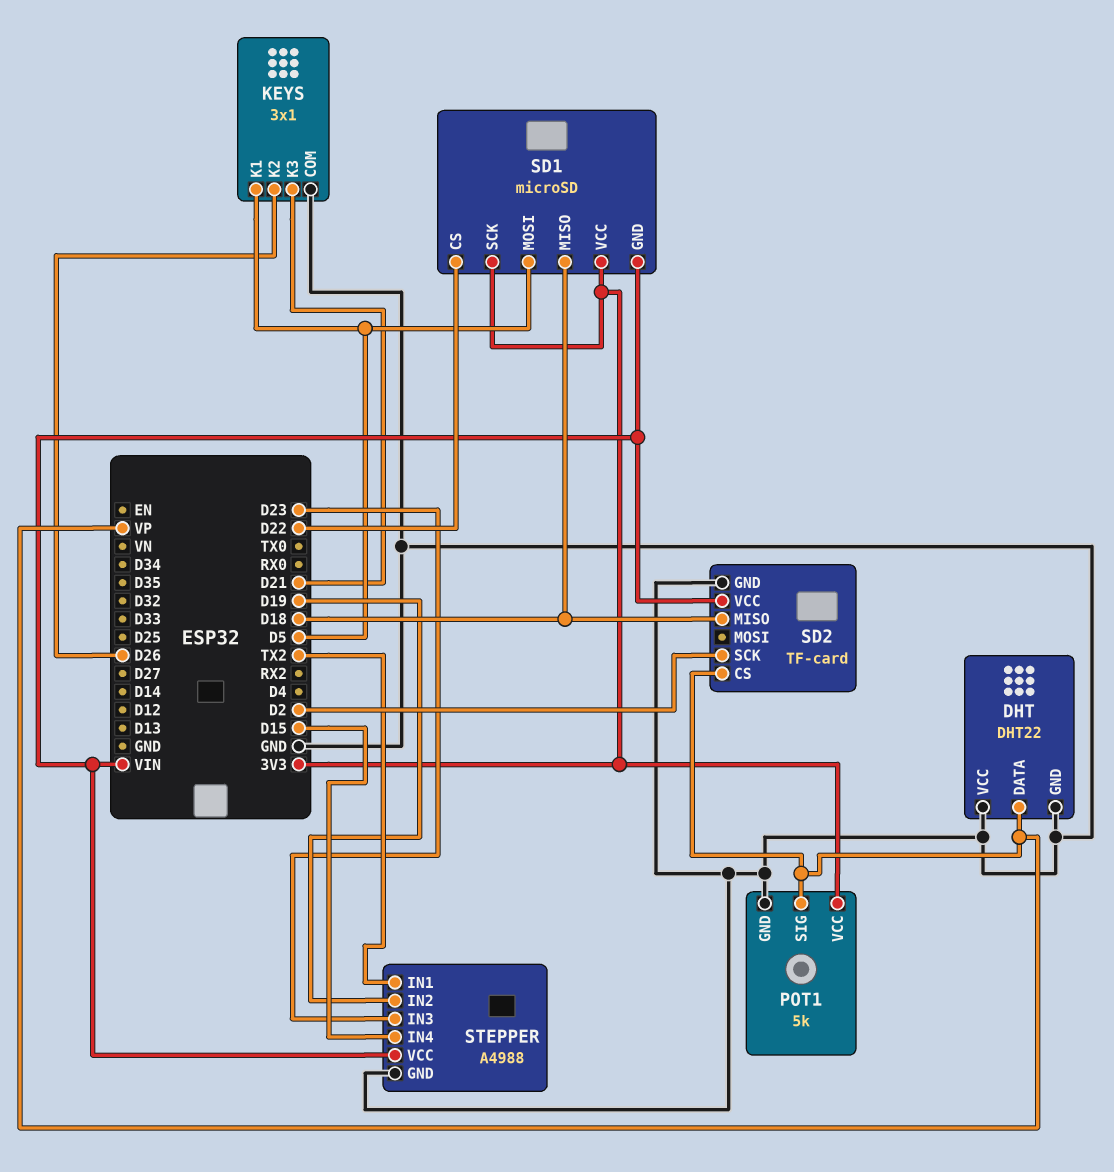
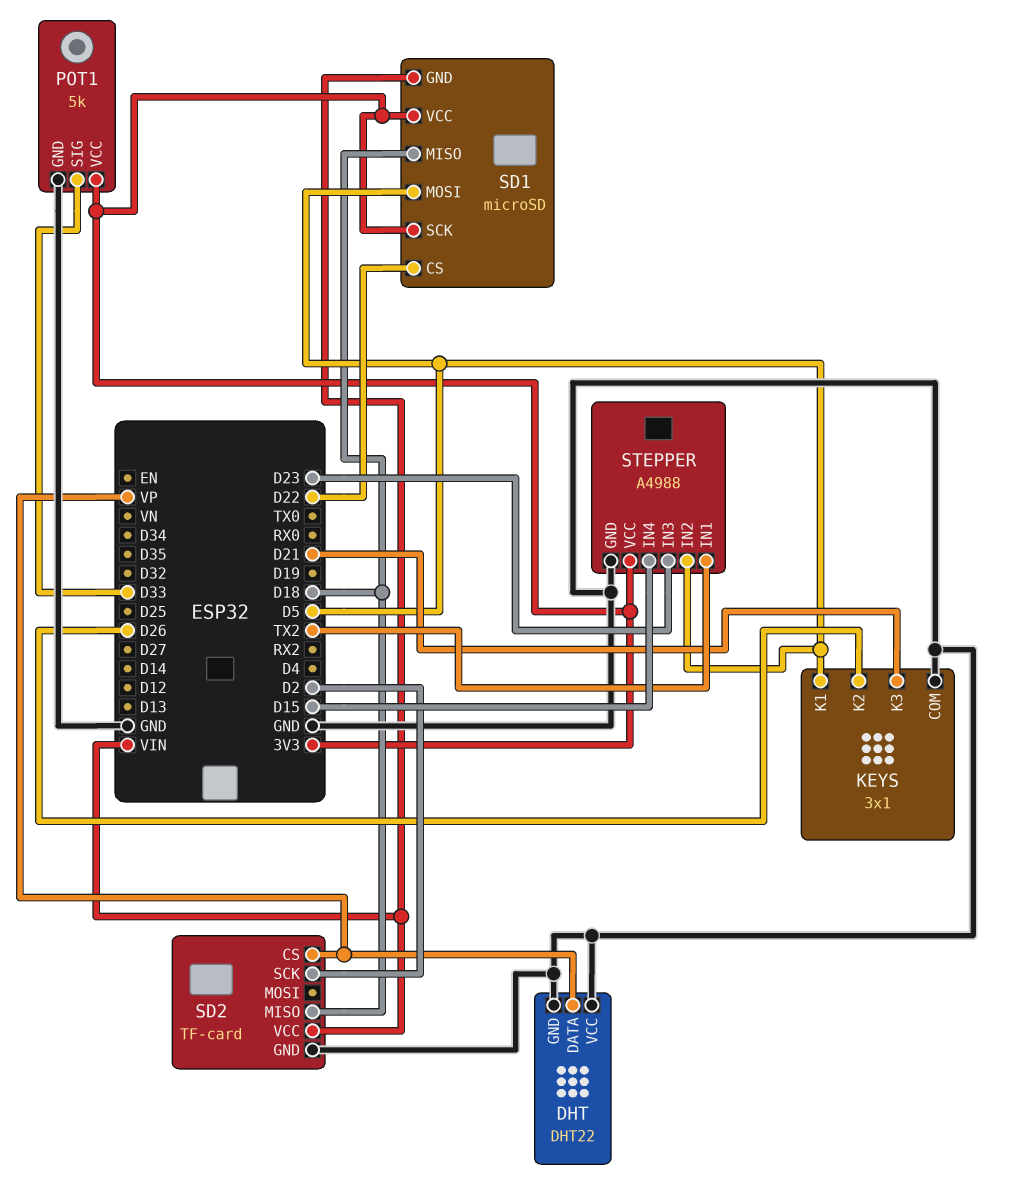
POT1 pin SIG: VP -> D33
STEPPER pin IN2: D19 -> D5
STEPPER pin VCC: VIN -> 3V3

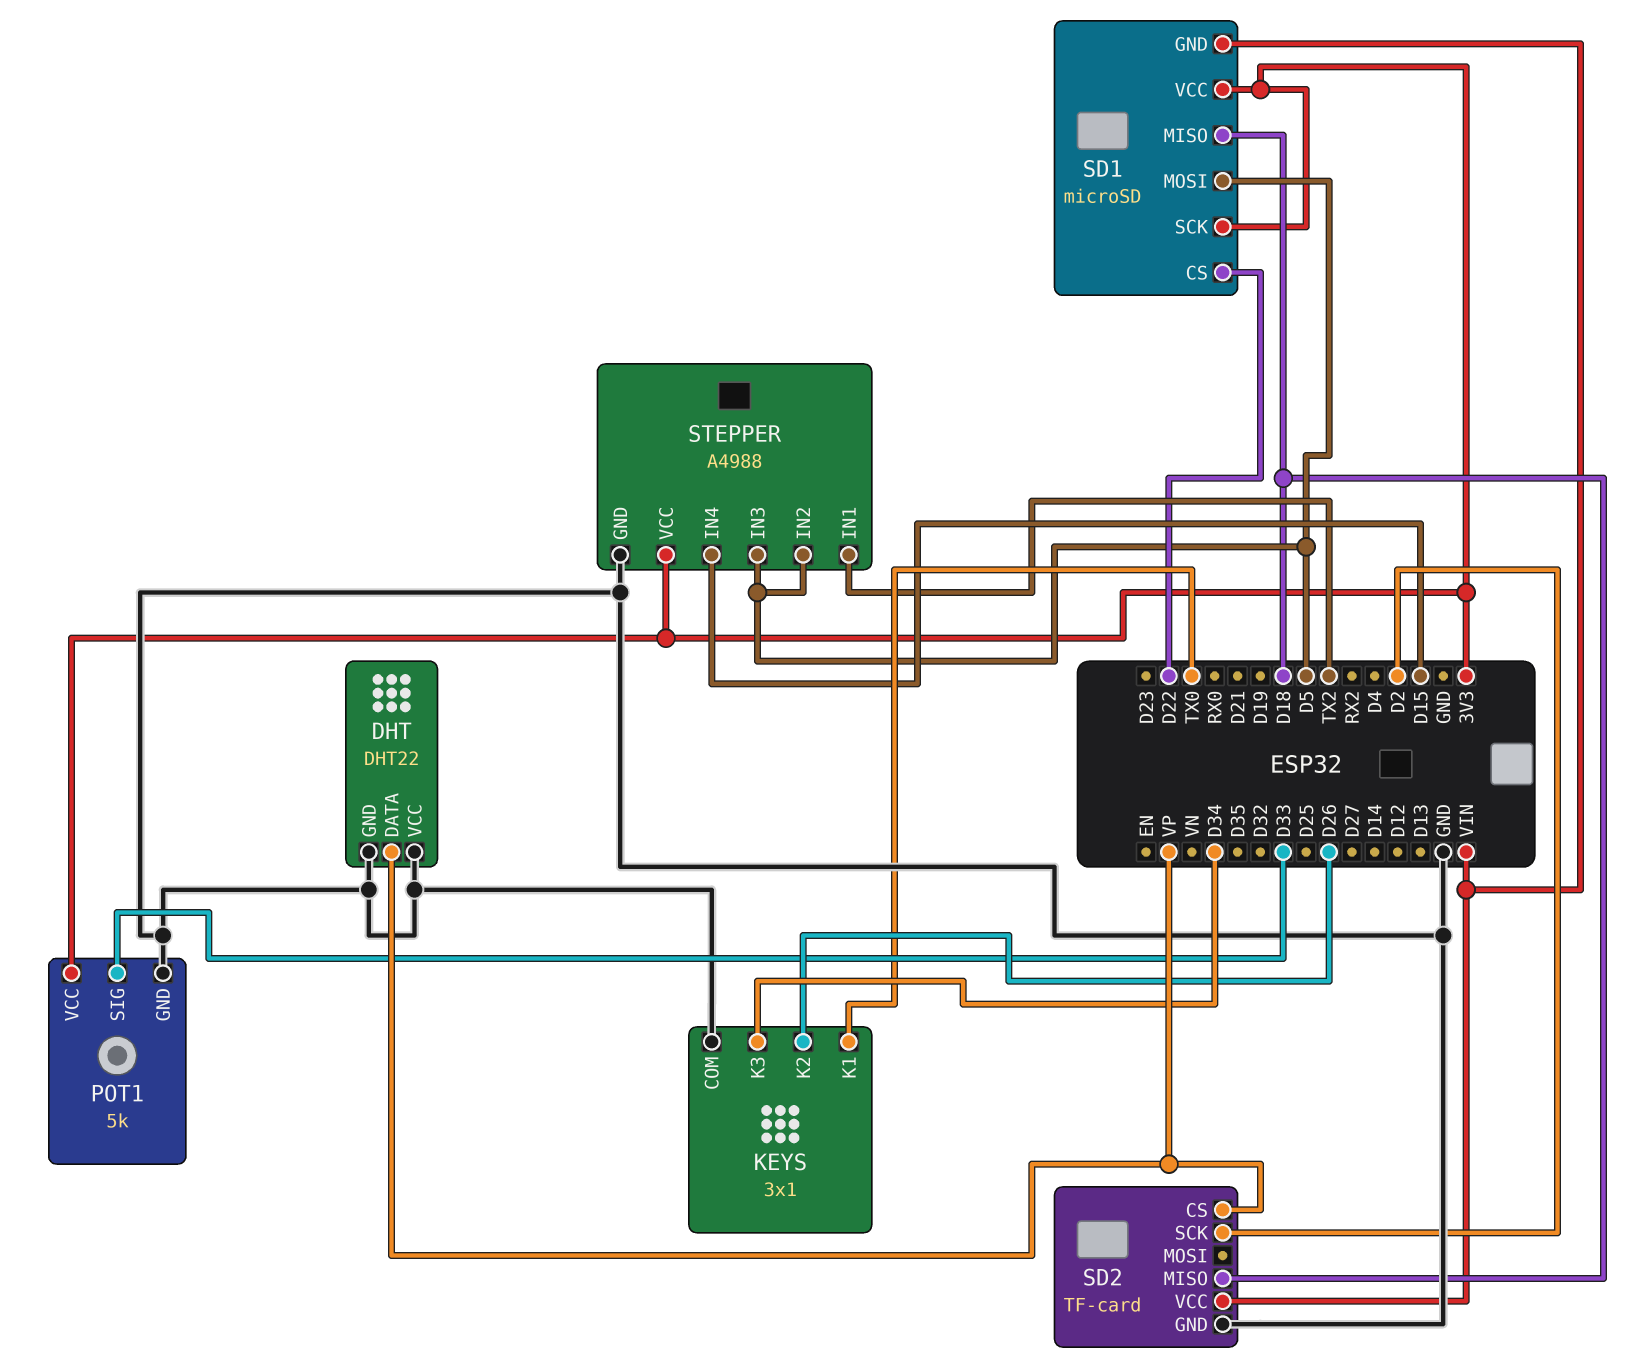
KEYS pin K1: D5 -> TX0
KEYS pin K3: D21 -> D34
STEPPER pin IN3: D23 -> D5

